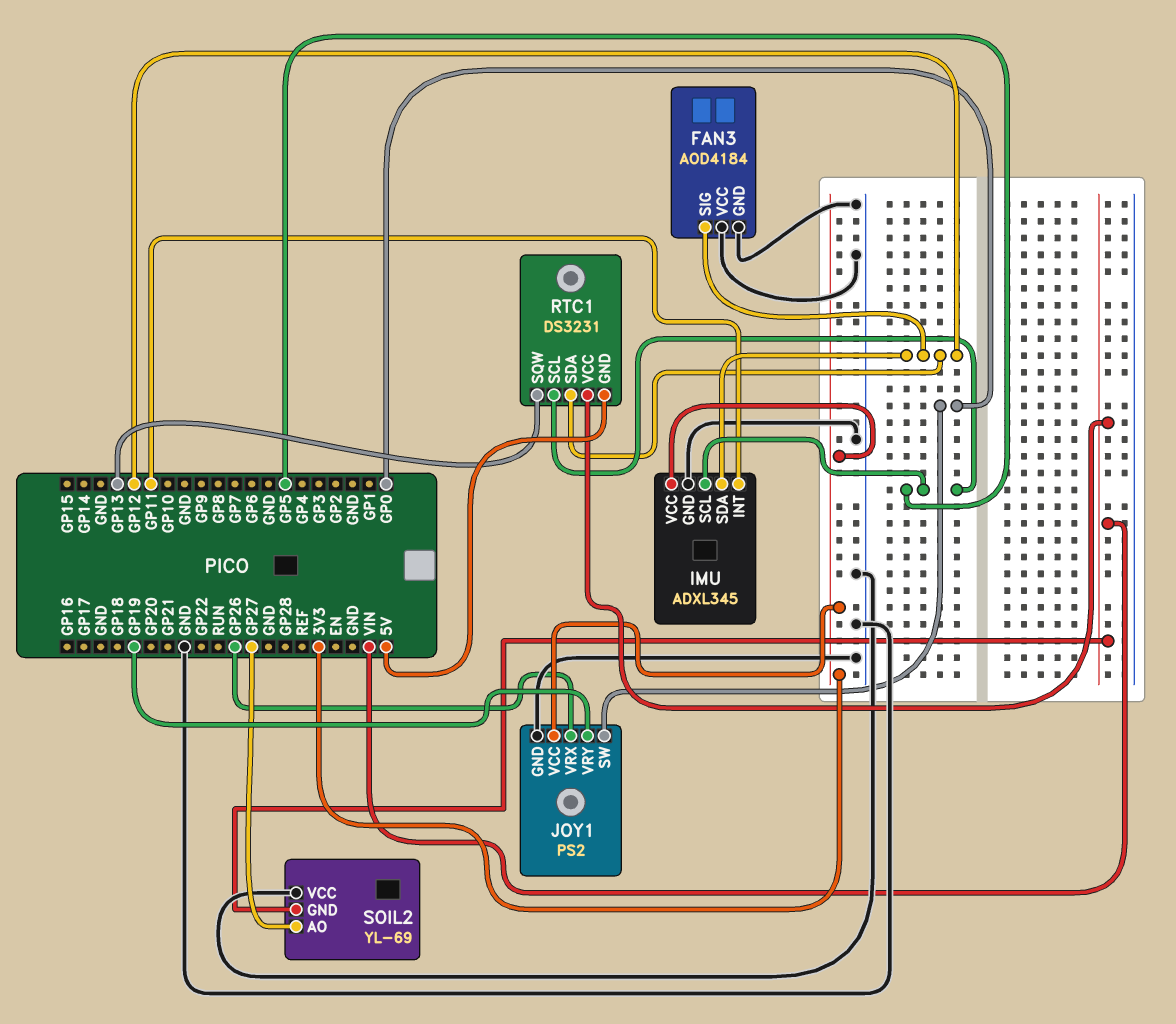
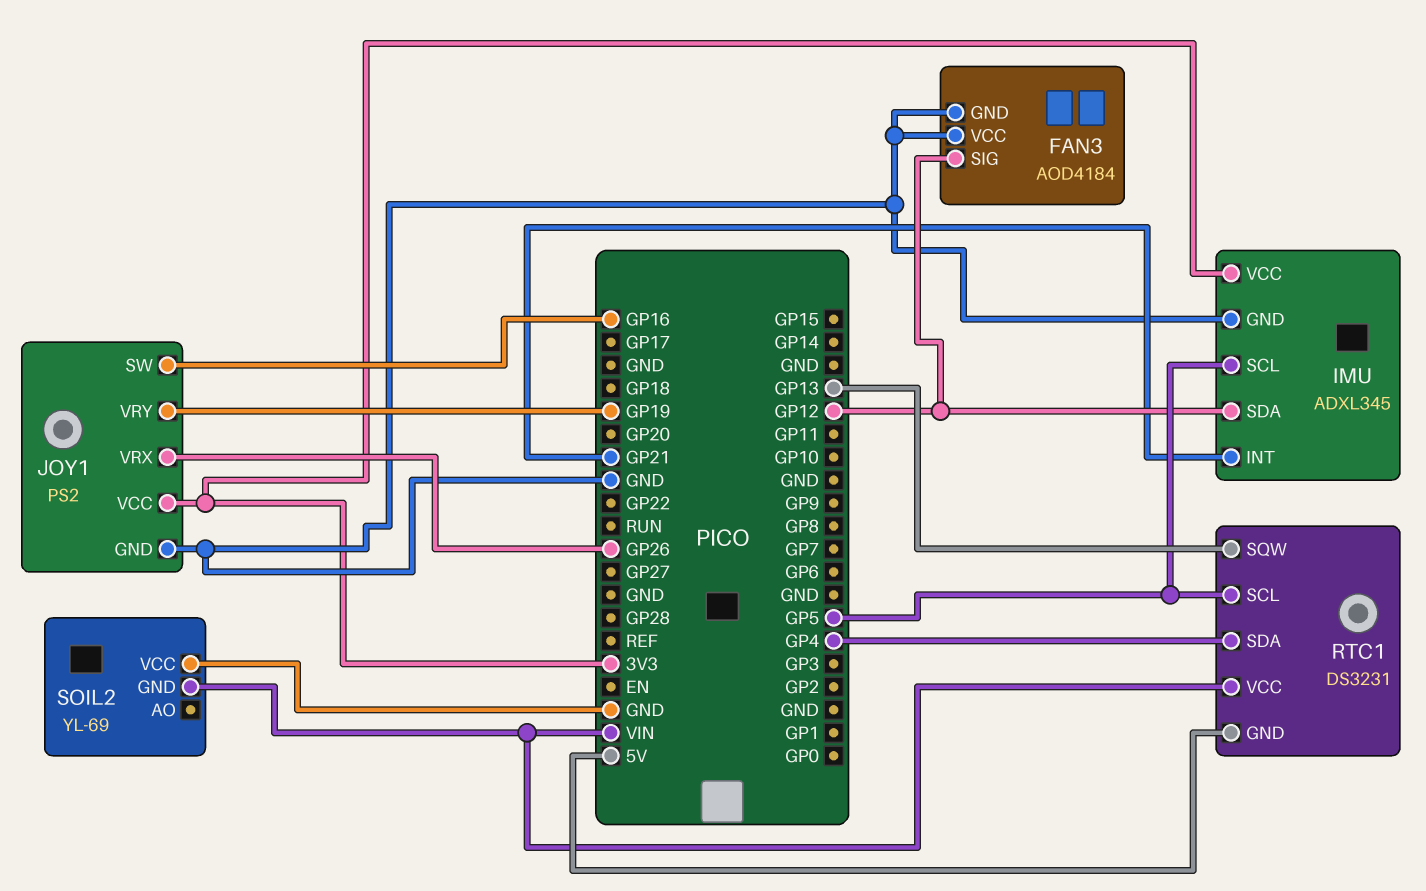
IMU pin INT: GP11 -> GP21
JOY1 pin SW: GP0 -> GP16
RTC1 pin SDA: GP12 -> GP4
SOIL2 pin AO: GP27 -> none

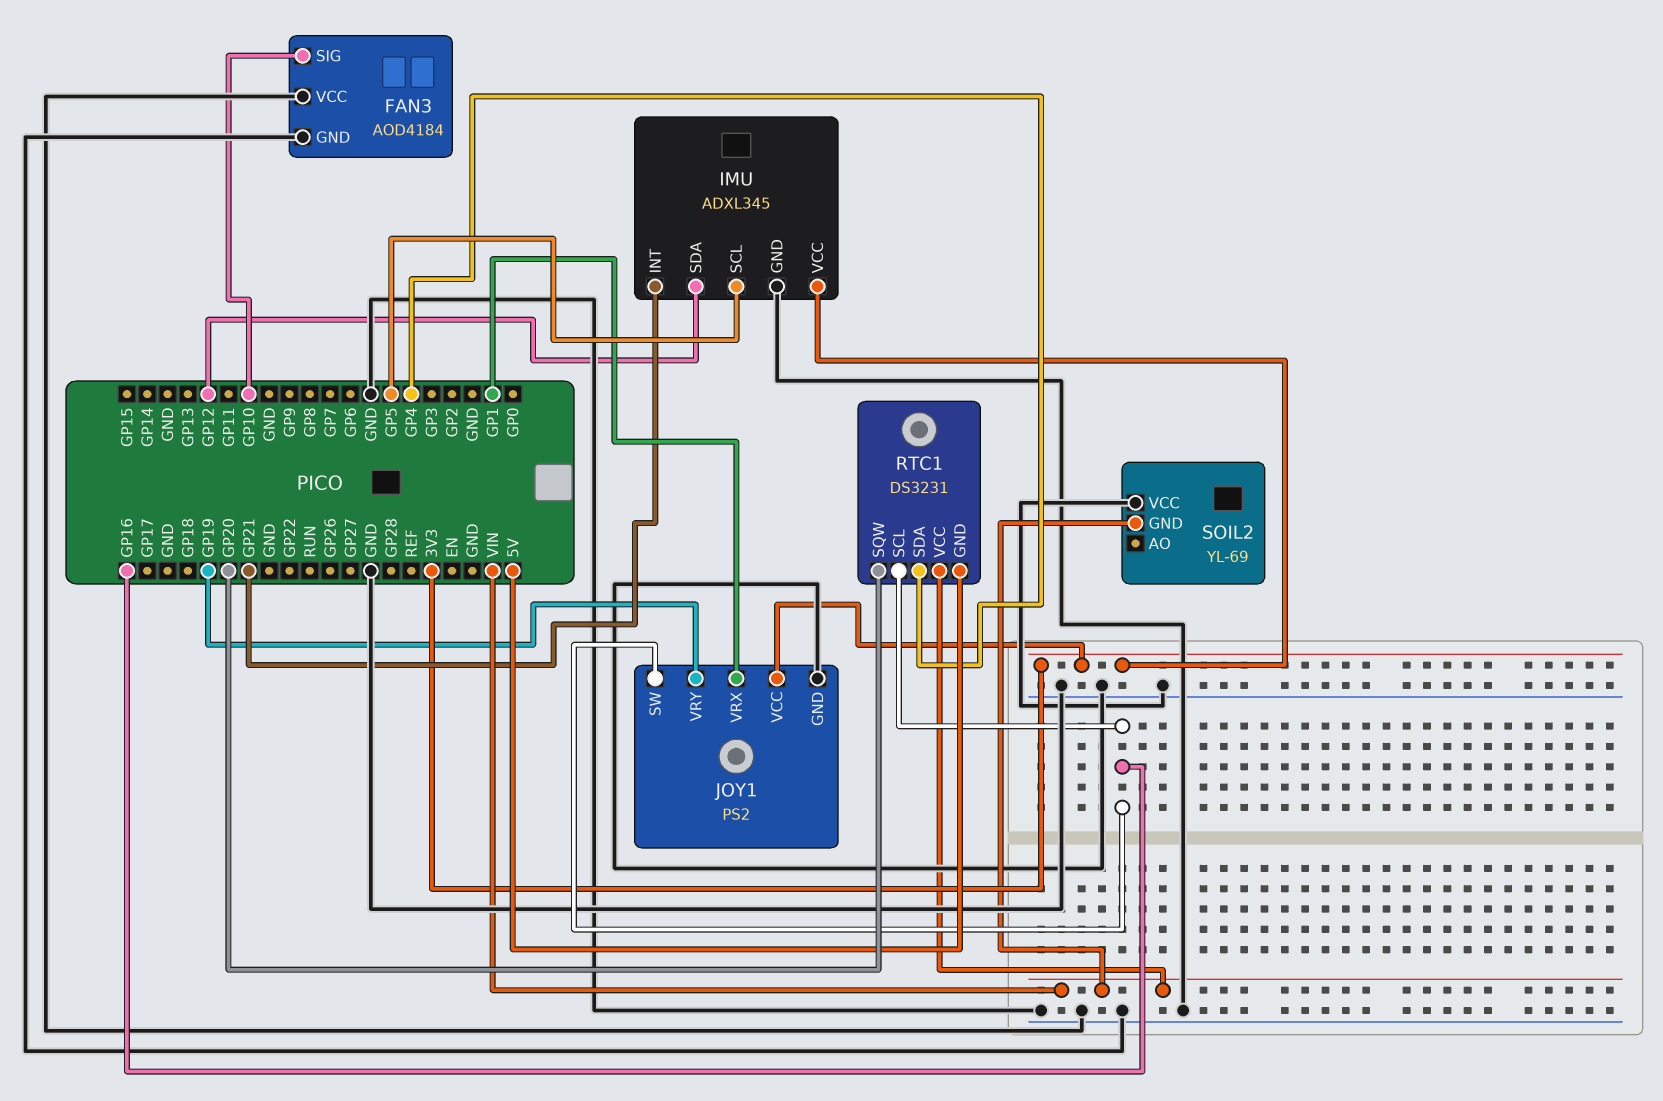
FAN3 pin SIG: GP12 -> GP10
JOY1 pin VRX: GP26 -> GP1
RTC1 pin SCL: GP5 -> GP16
RTC1 pin SQW: GP13 -> GP20

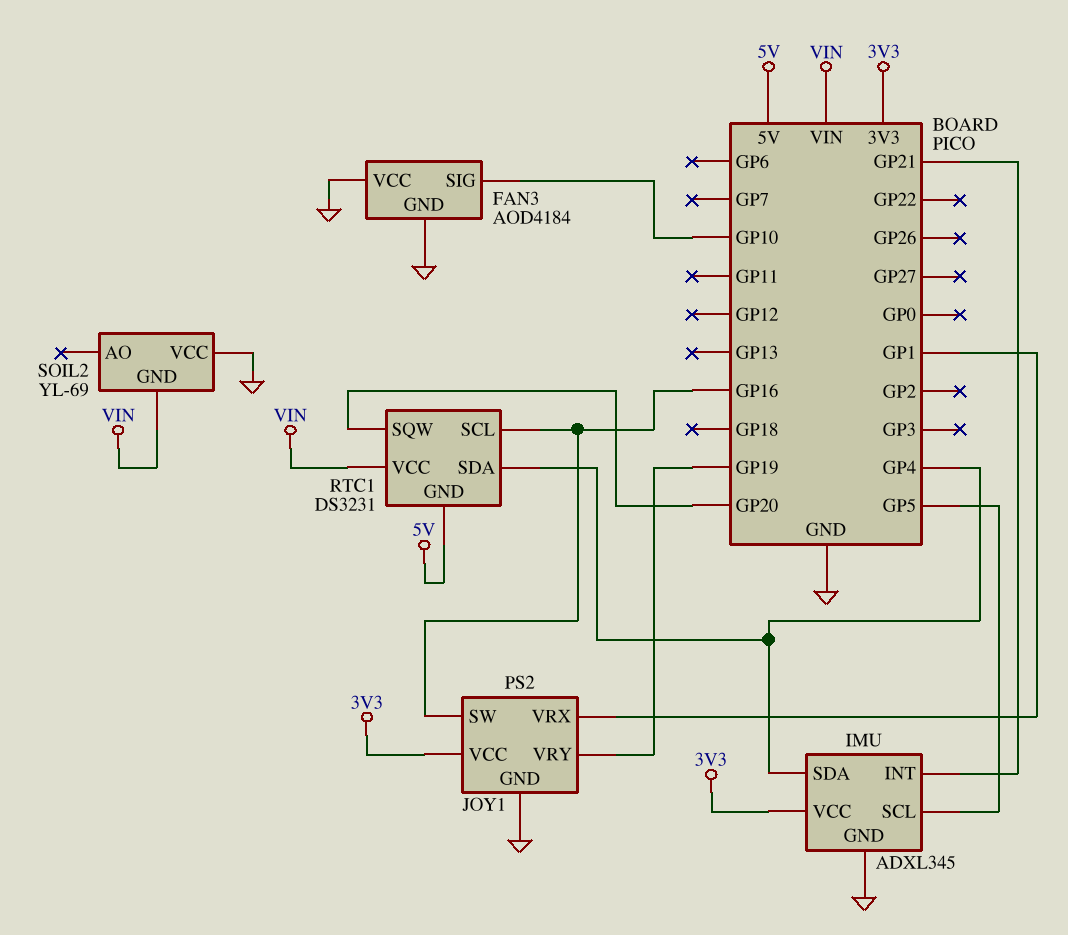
IMU pin SDA: GP12 -> GP4

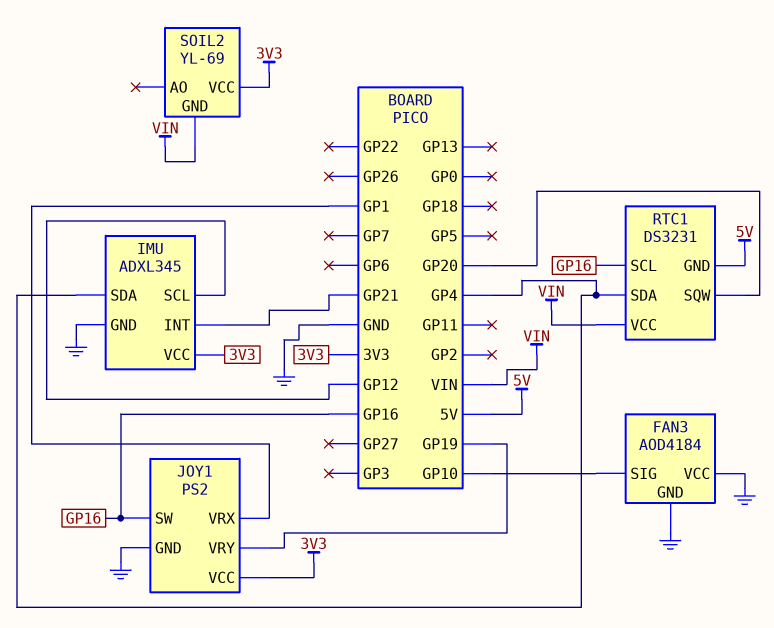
IMU pin SCL: GP5 -> GP12
SOIL2 pin VCC: GND -> 3V3

